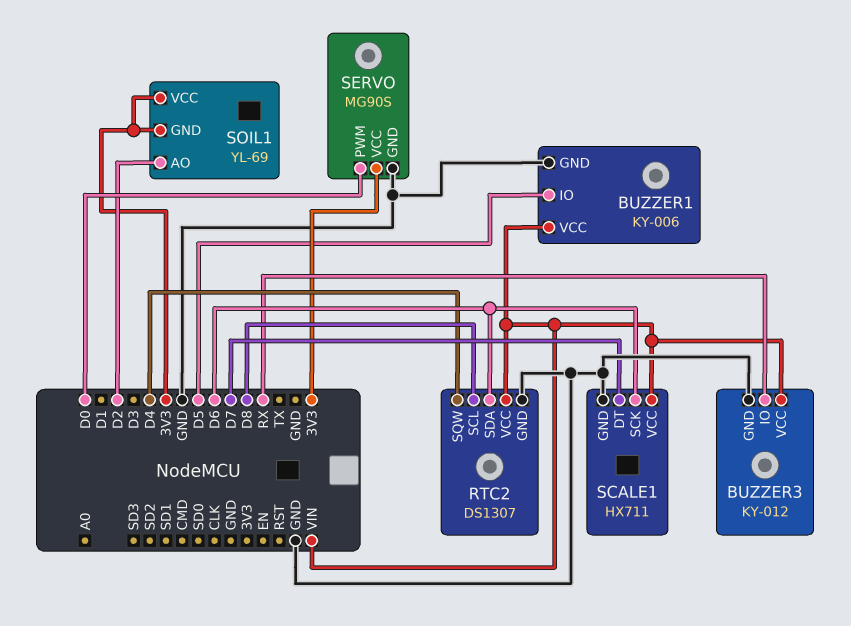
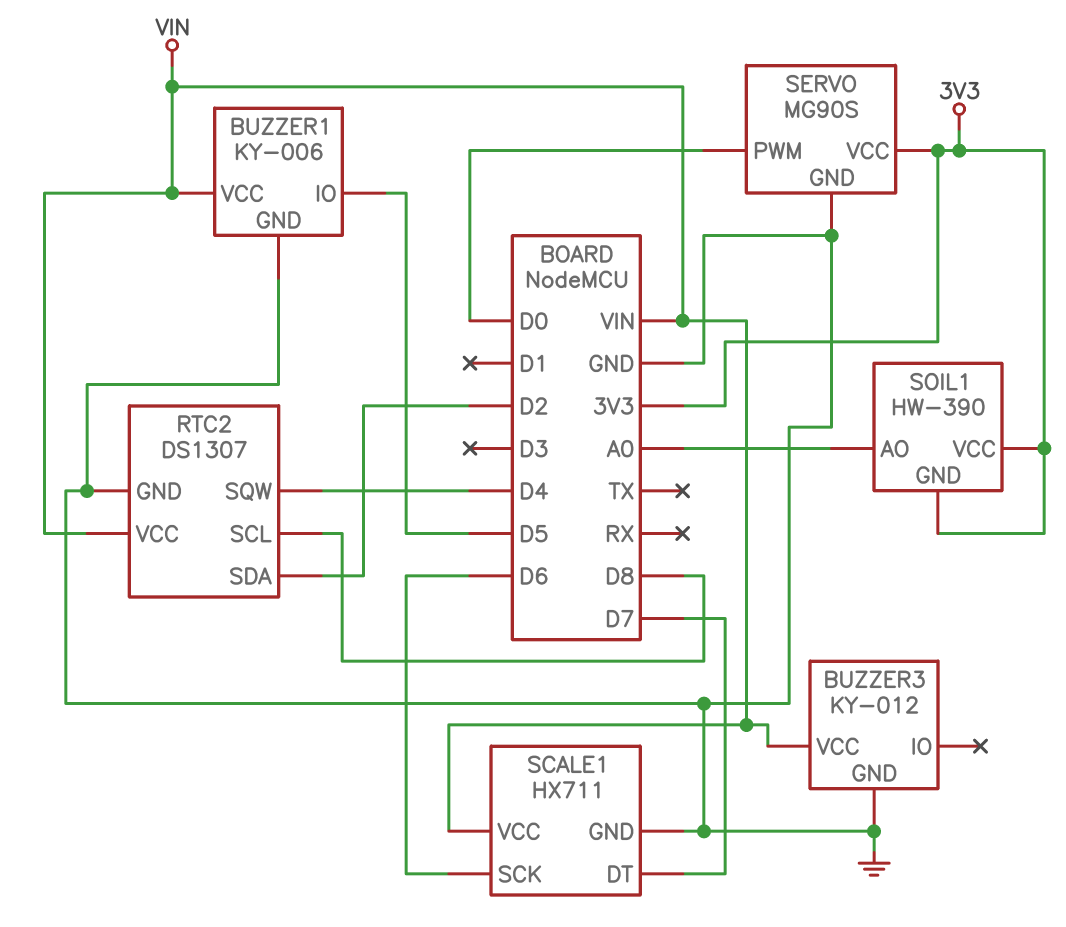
BUZZER3 pin IO: RX -> none
RTC2 pin SDA: D6 -> D2
SOIL1: YL-69 -> HW-390
SOIL1 pin AO: D2 -> A0

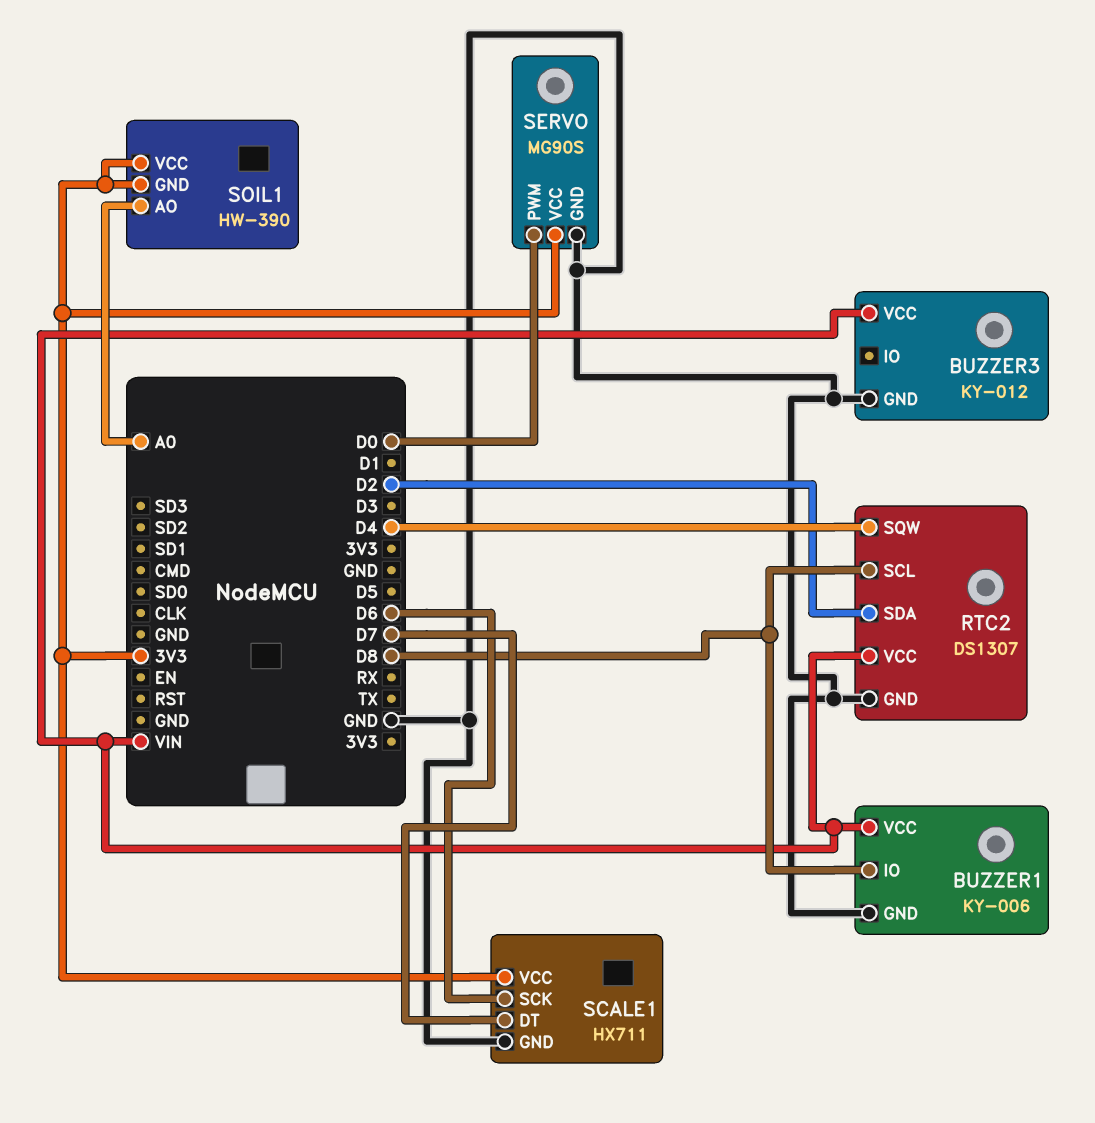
BUZZER1 pin IO: D5 -> D8
SCALE1 pin VCC: VIN -> 3V3

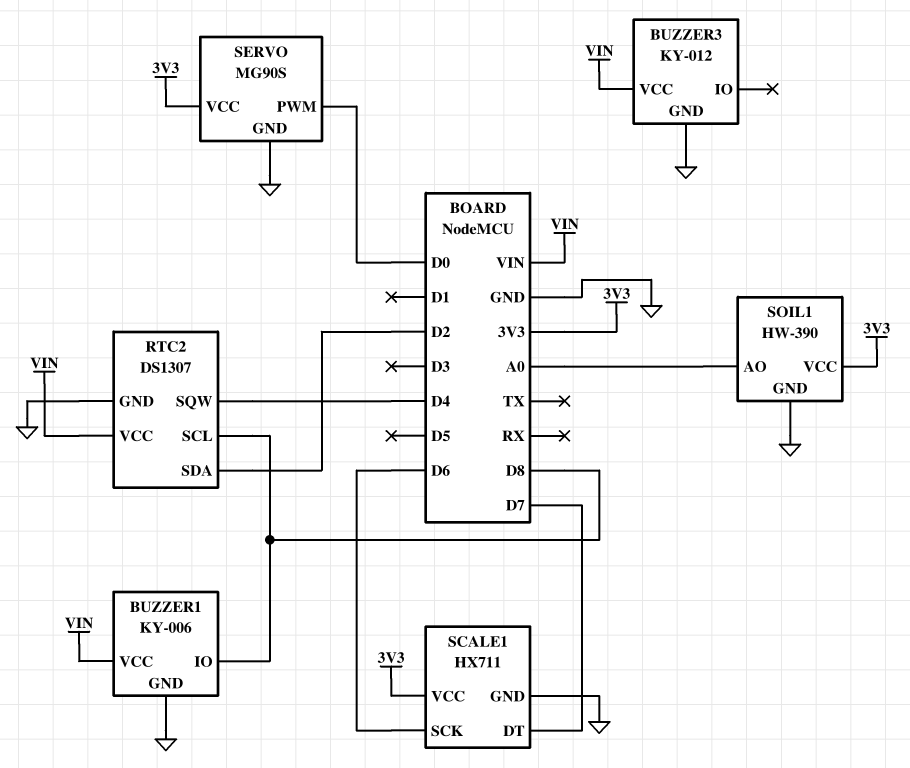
SOIL1 pin GND: 3V3 -> GND

